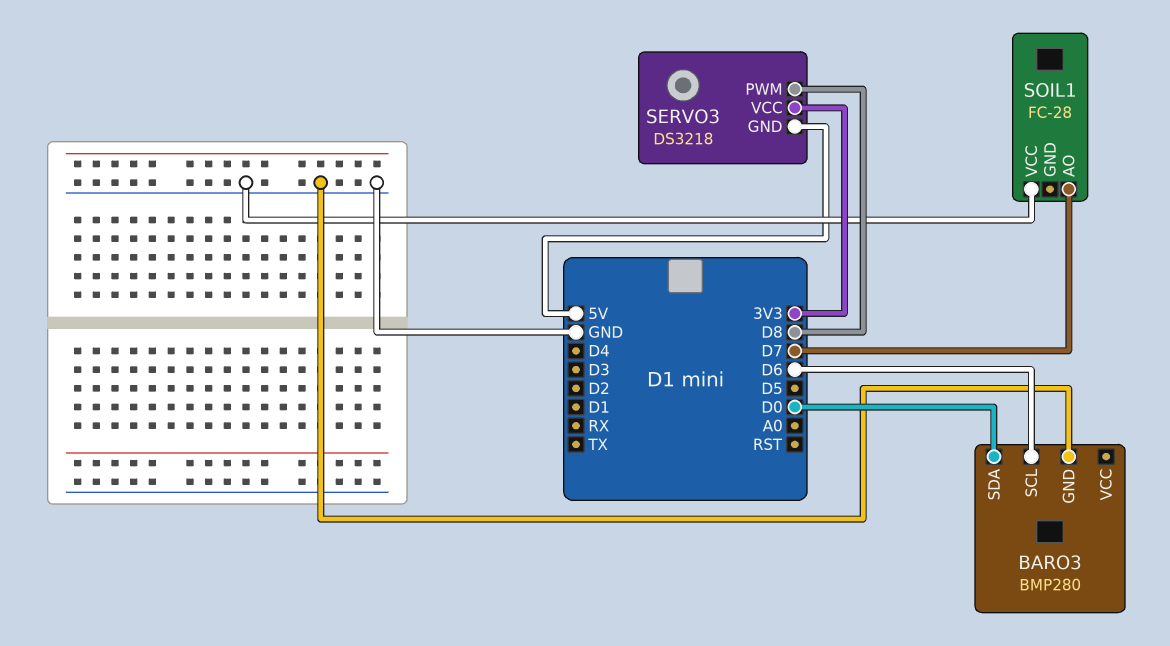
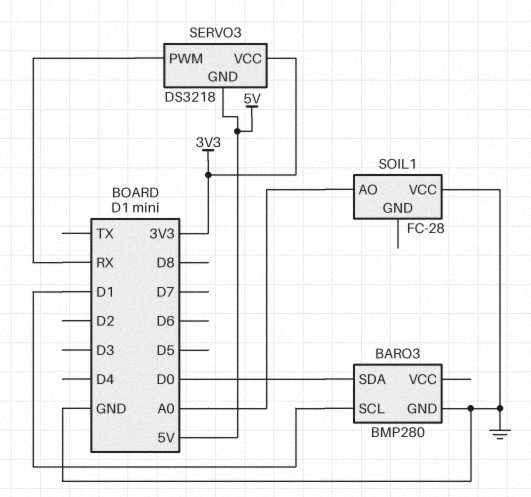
BARO3 pin SCL: D6 -> D1
SERVO3 pin PWM: D8 -> RX
SOIL1 pin AO: D7 -> A0

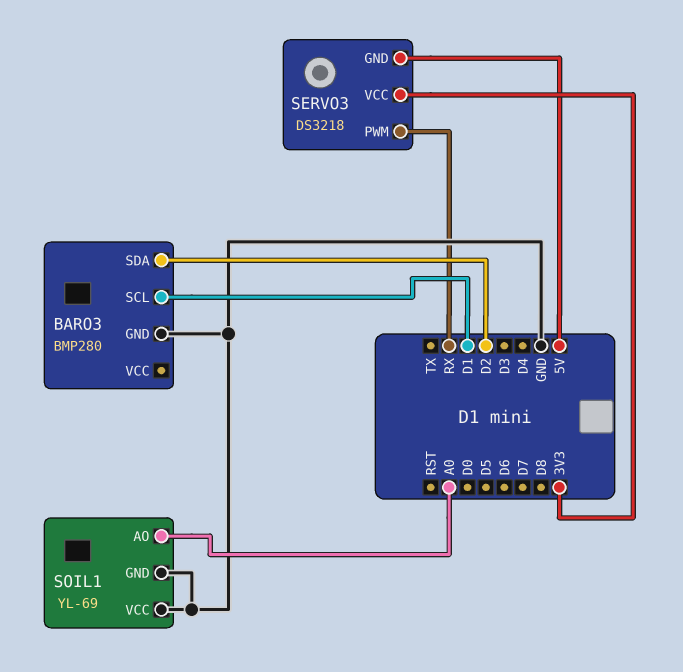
BARO3 pin SDA: D0 -> D2
SOIL1: FC-28 -> YL-69
SOIL1 pin GND: none -> GND

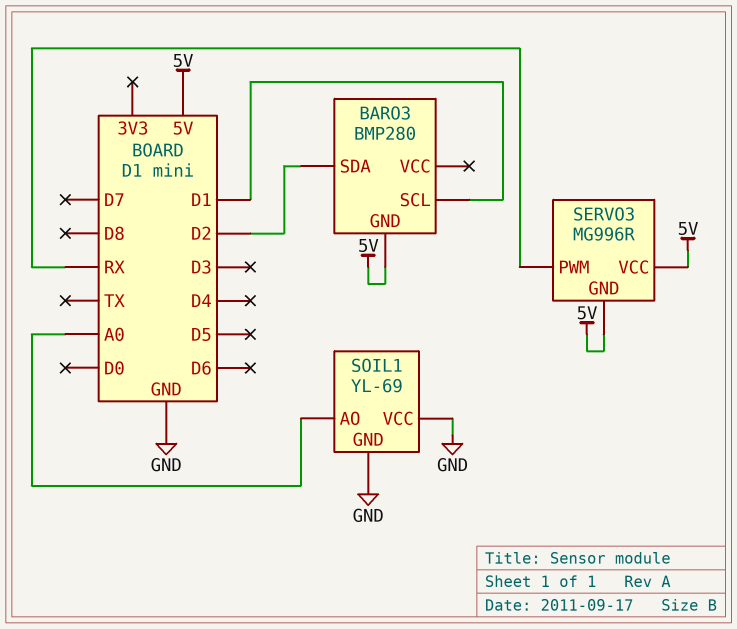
BARO3 pin GND: GND -> 5V
SERVO3: DS3218 -> MG996R
SERVO3 pin VCC: 3V3 -> 5V

